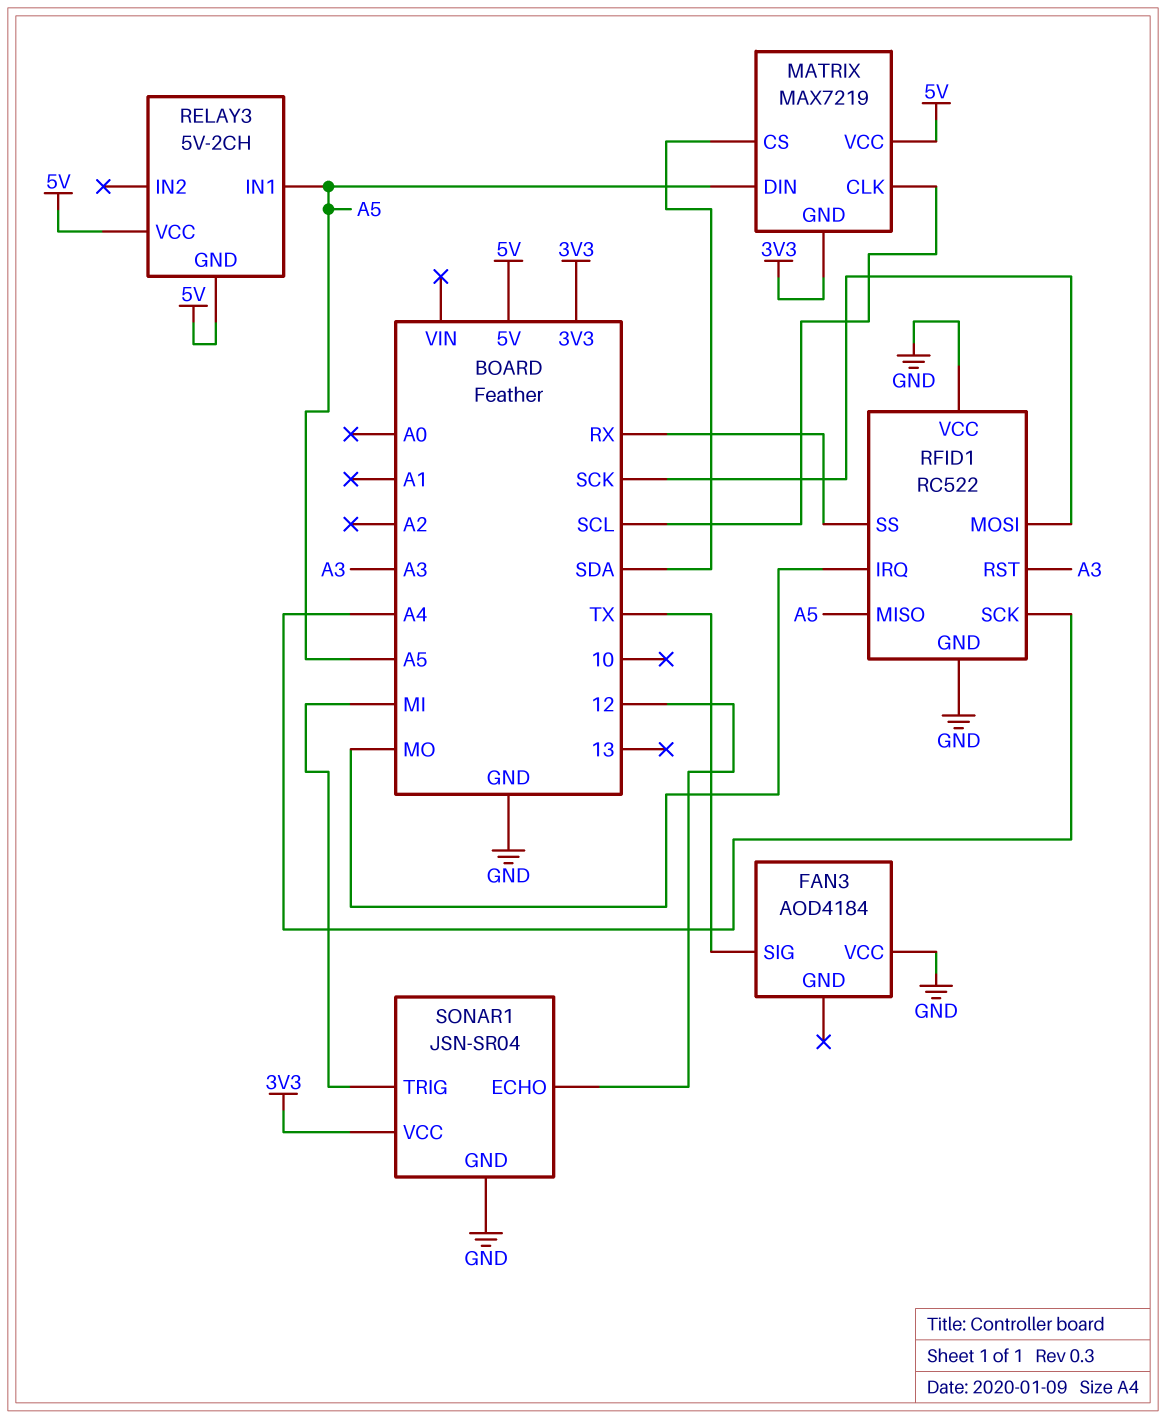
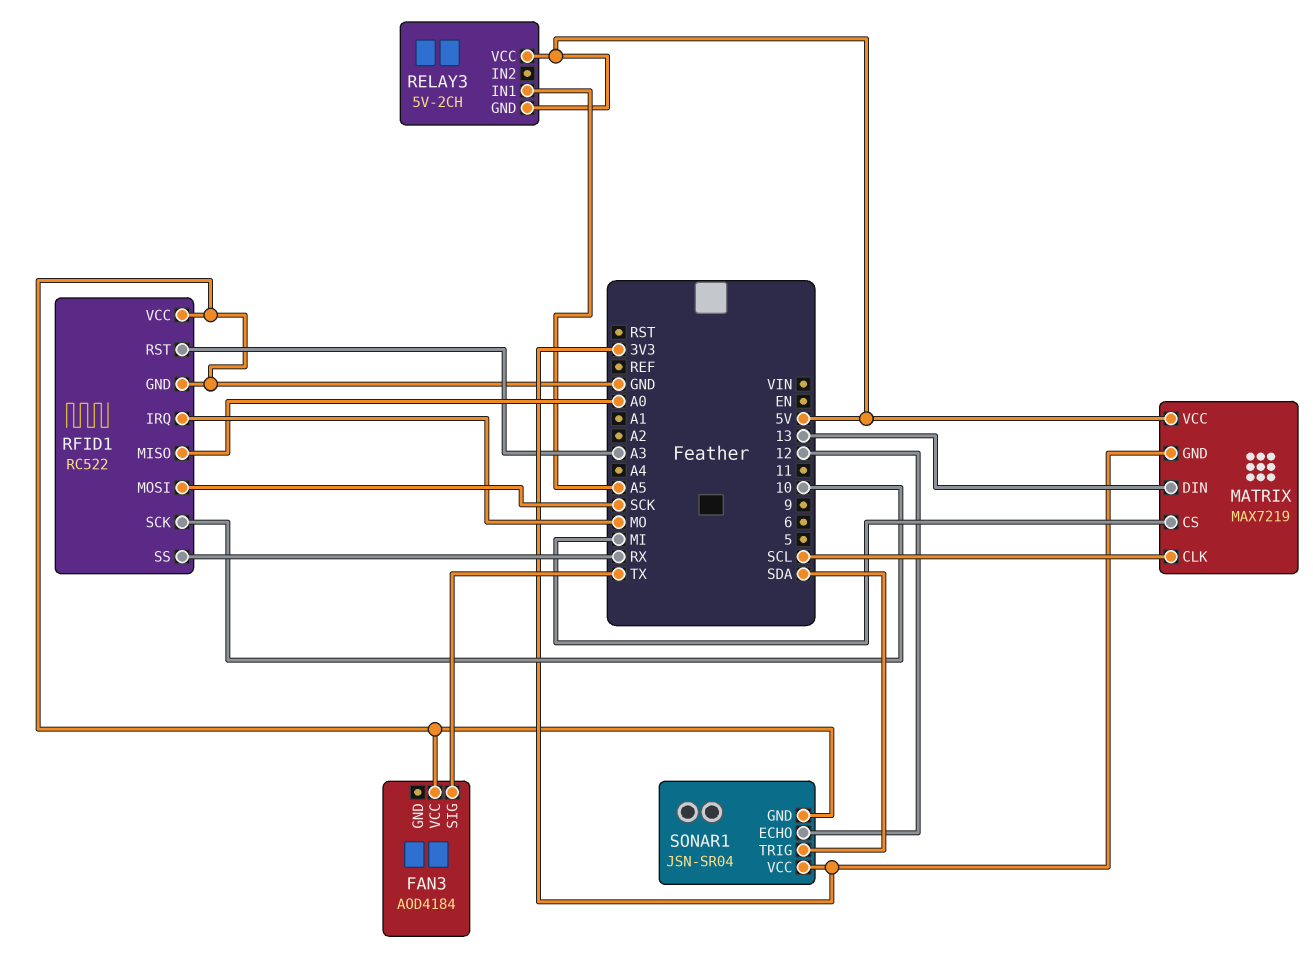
MATRIX pin CS: SDA -> MI
MATRIX pin DIN: A5 -> 13
RFID1 pin MISO: A5 -> A0
RFID1 pin SCK: A4 -> 10
SONAR1 pin TRIG: MI -> SDA

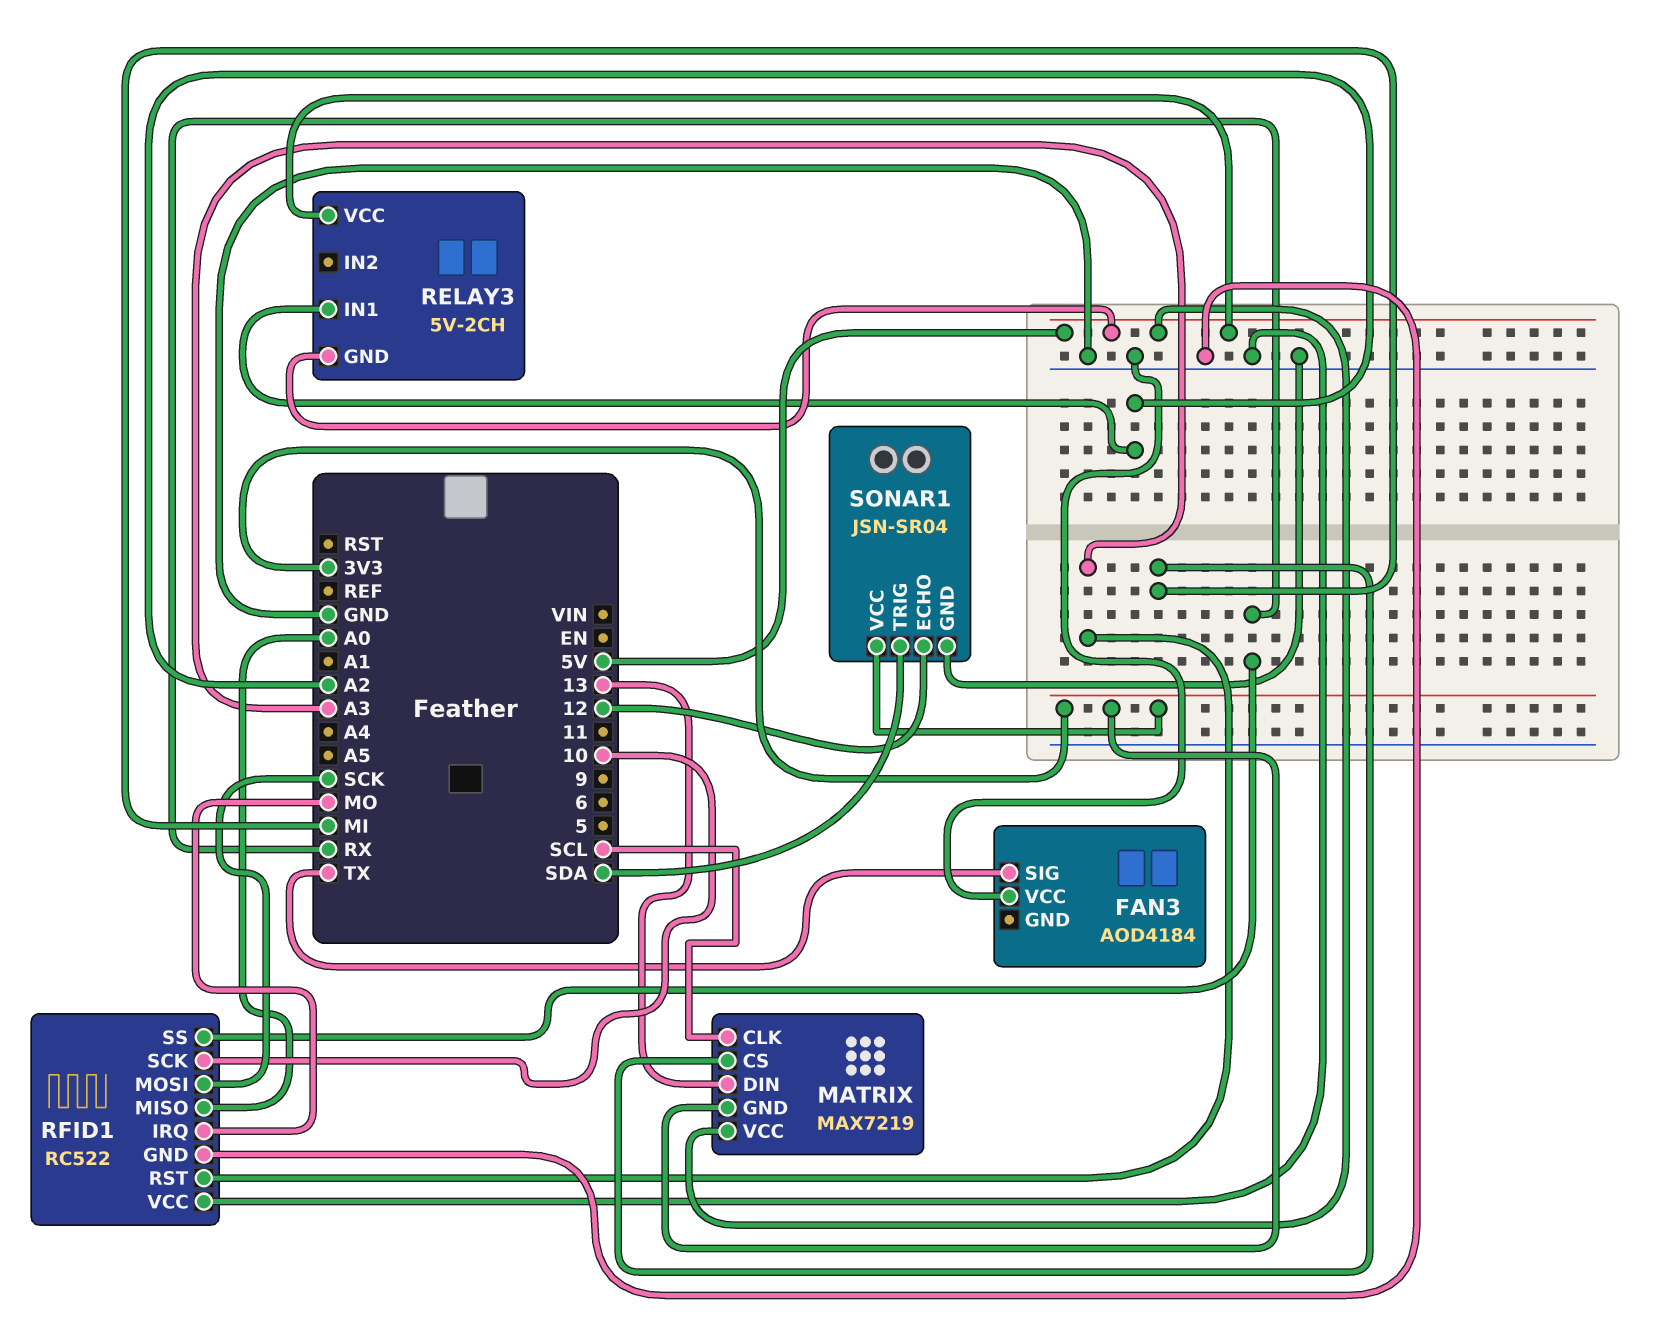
RELAY3 pin IN1: A5 -> A2

